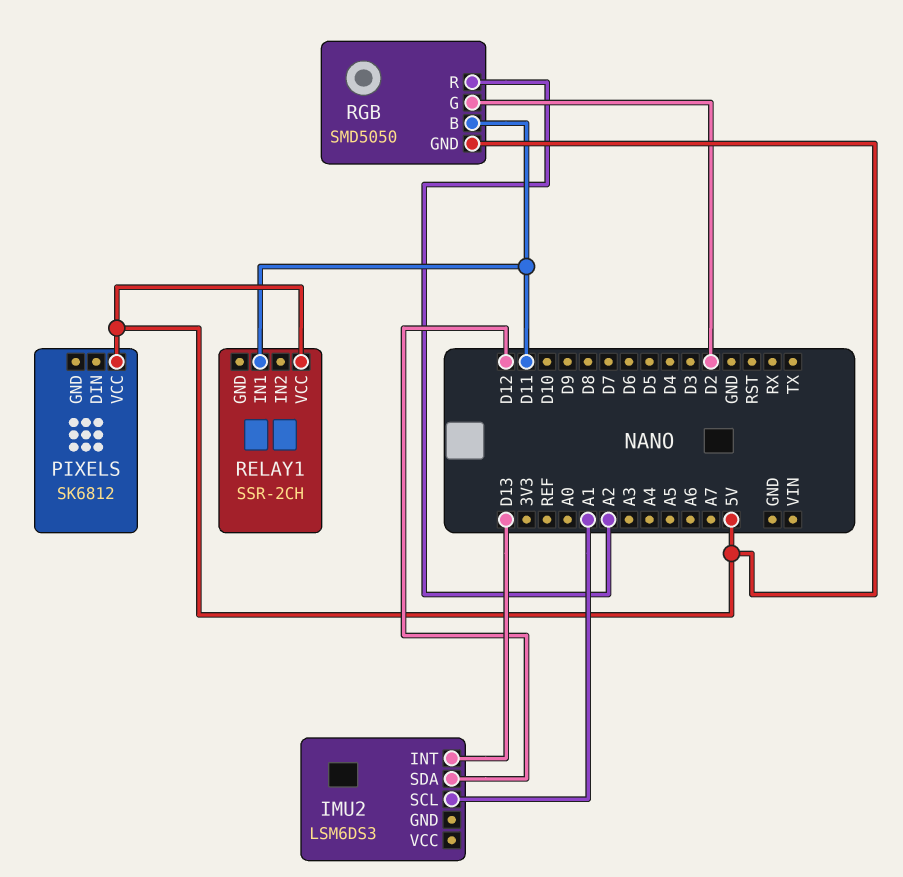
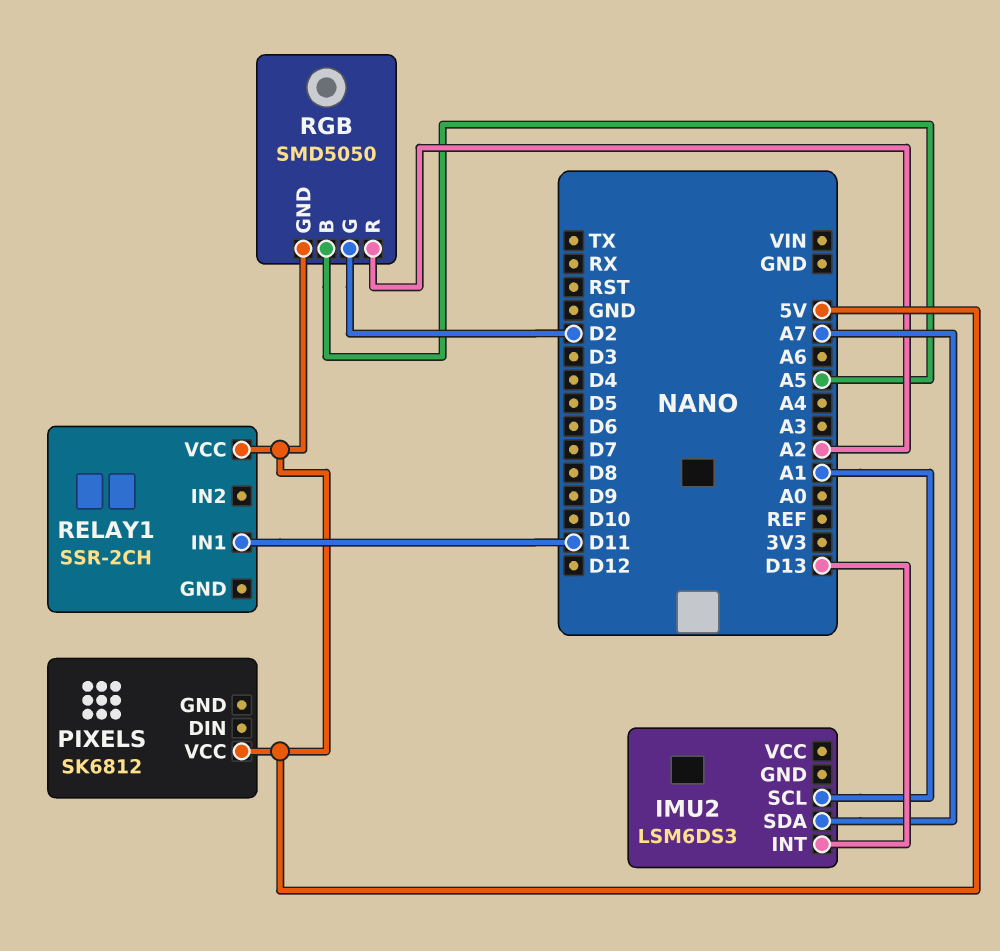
IMU2 pin SDA: D12 -> A7
RGB pin B: D11 -> A5

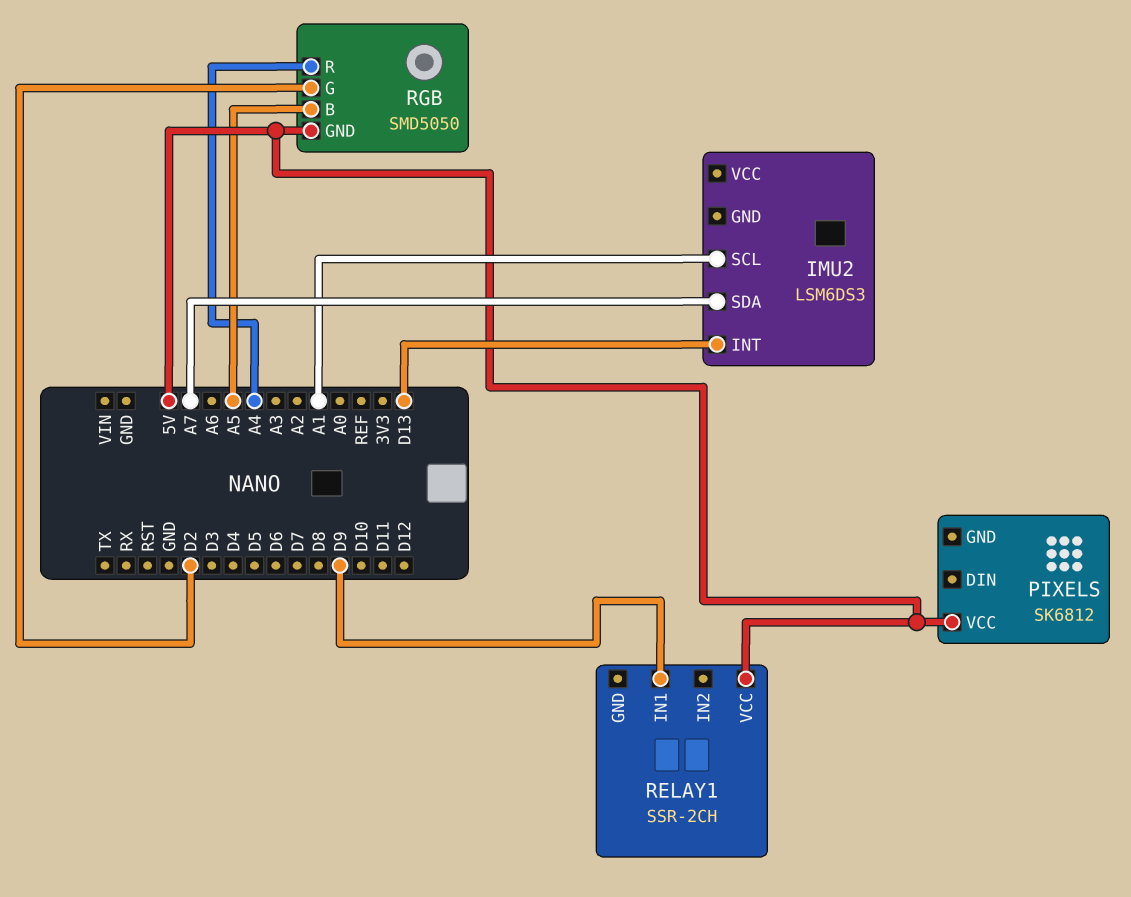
RELAY1 pin IN1: D11 -> D9
RGB pin R: A2 -> A4

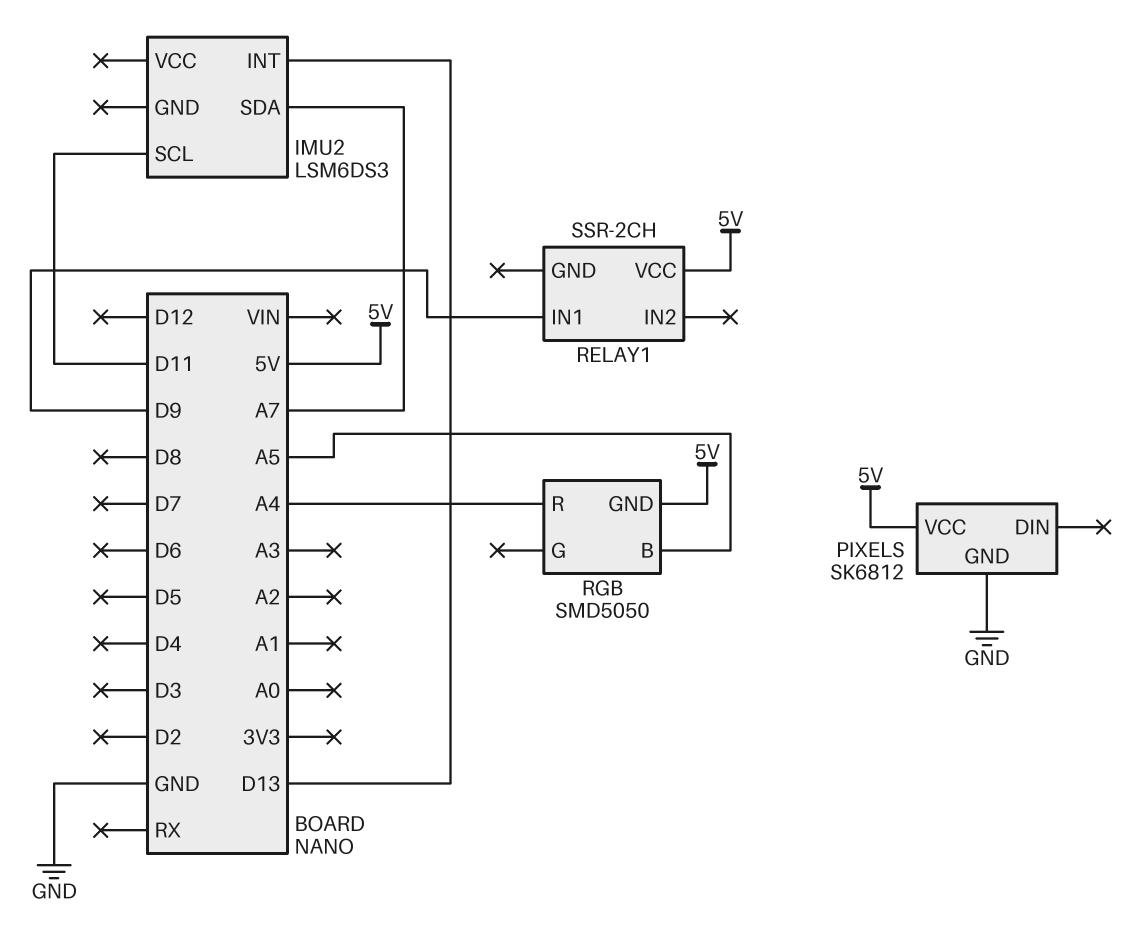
IMU2 pin SCL: A1 -> D11
PIXELS pin GND: none -> GND
RGB pin G: D2 -> none

